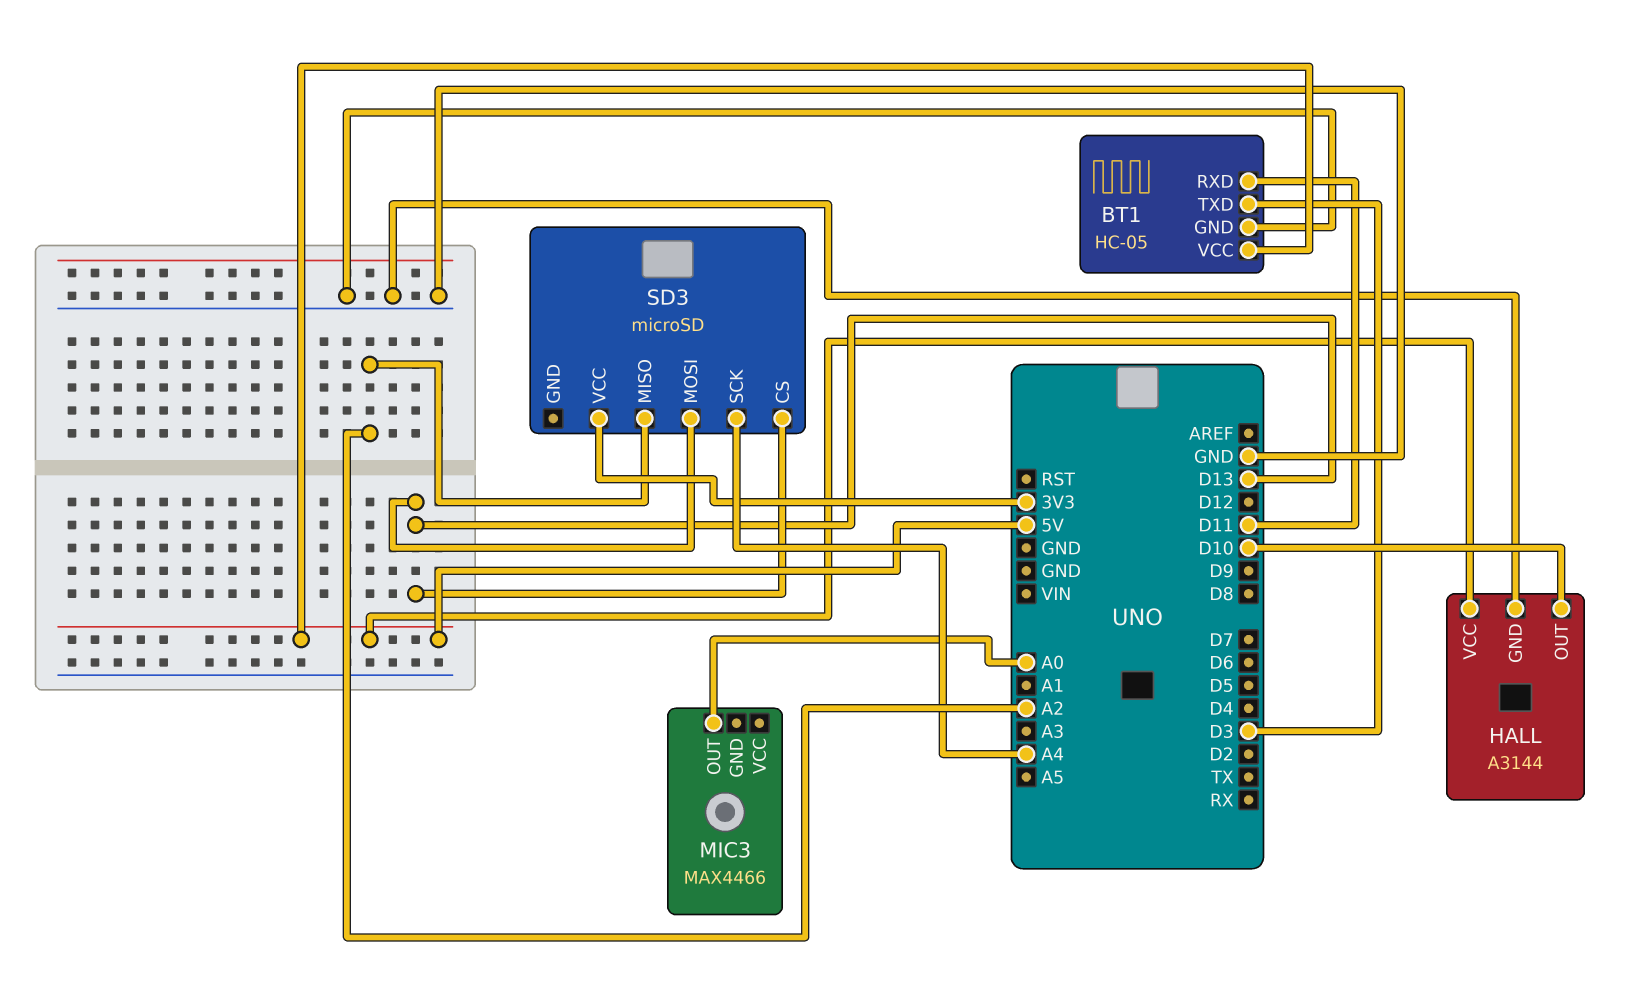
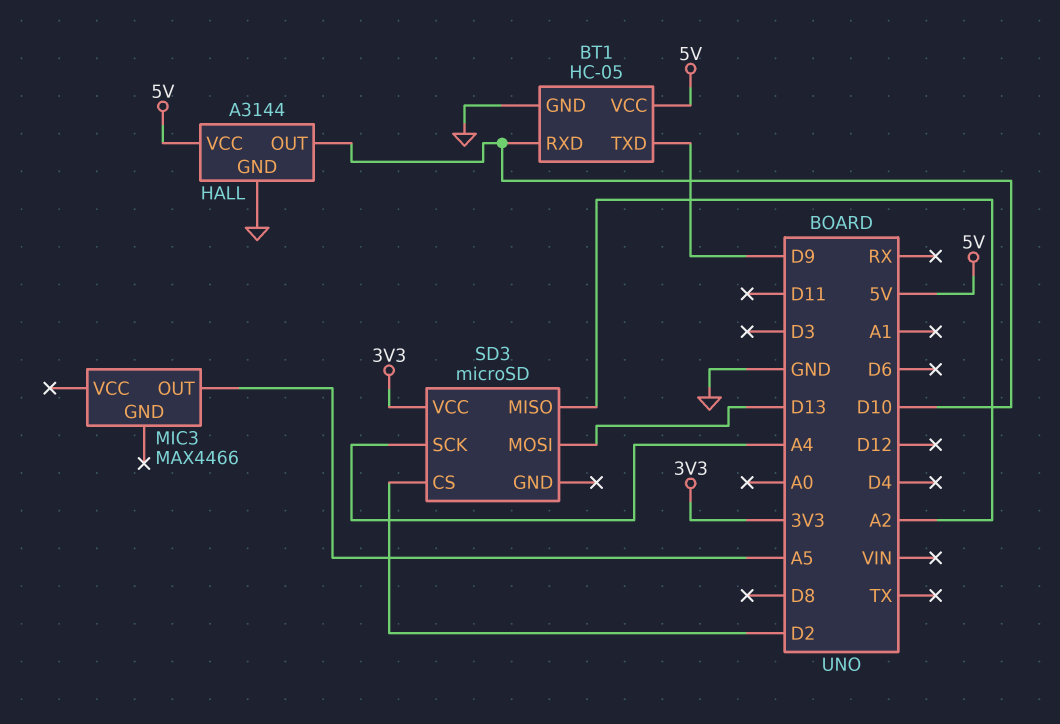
BT1 pin RXD: D11 -> D10
BT1 pin TXD: D3 -> D9
MIC3 pin OUT: A0 -> A5
SD3 pin CS: D13 -> D2

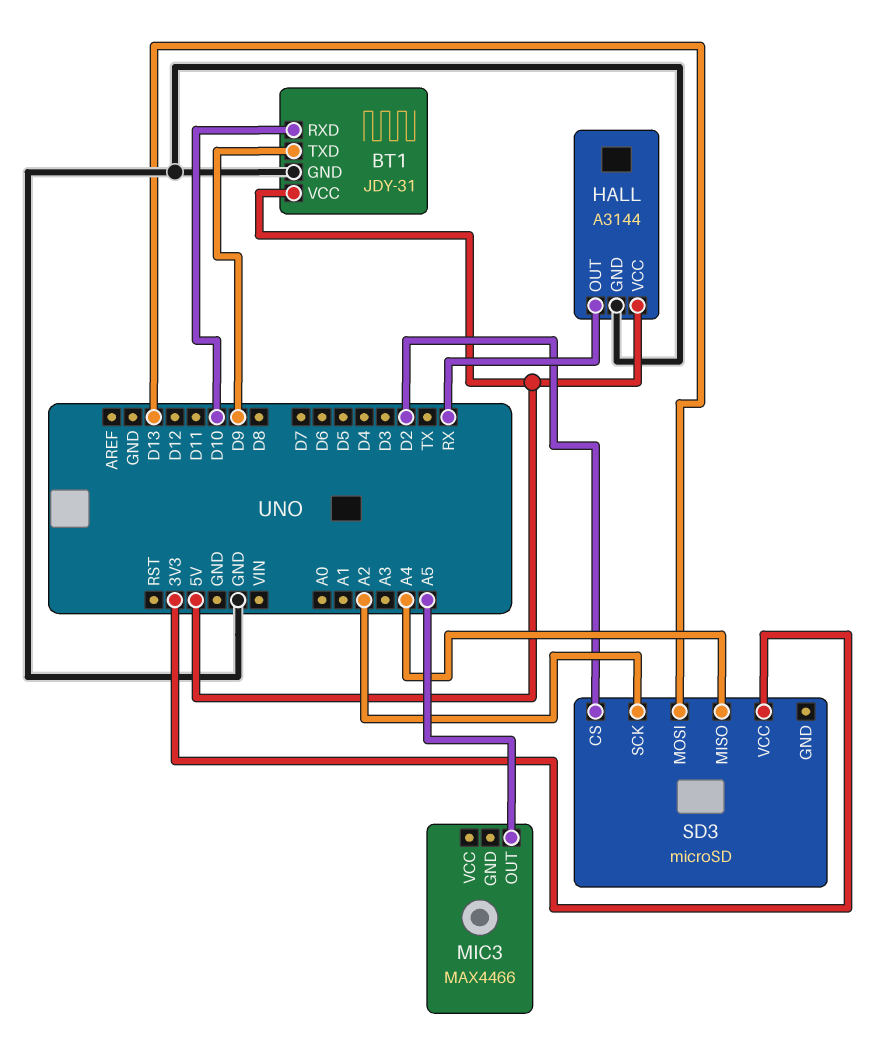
BT1: HC-05 -> JDY-31
HALL pin OUT: D10 -> RX
SD3 pin MISO: A2 -> A4
SD3 pin SCK: A4 -> A2

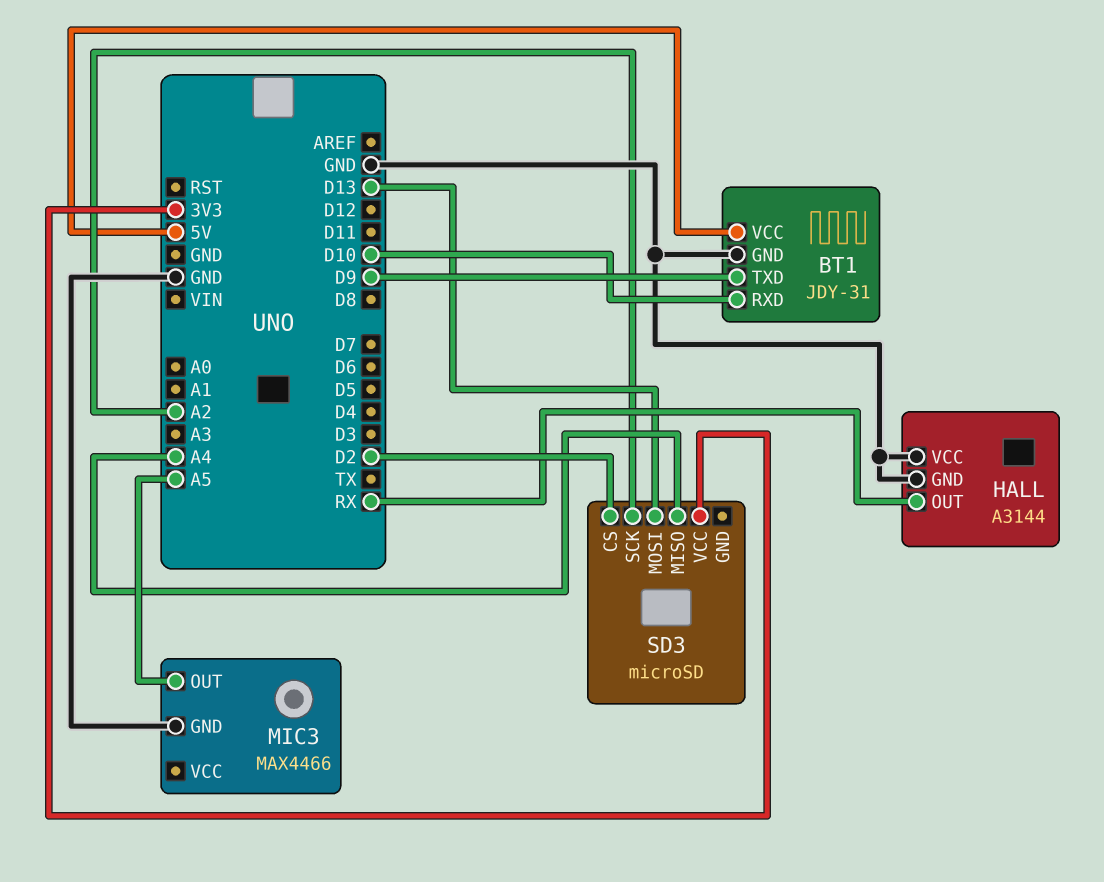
HALL pin VCC: 5V -> GND
MIC3 pin GND: none -> GND

